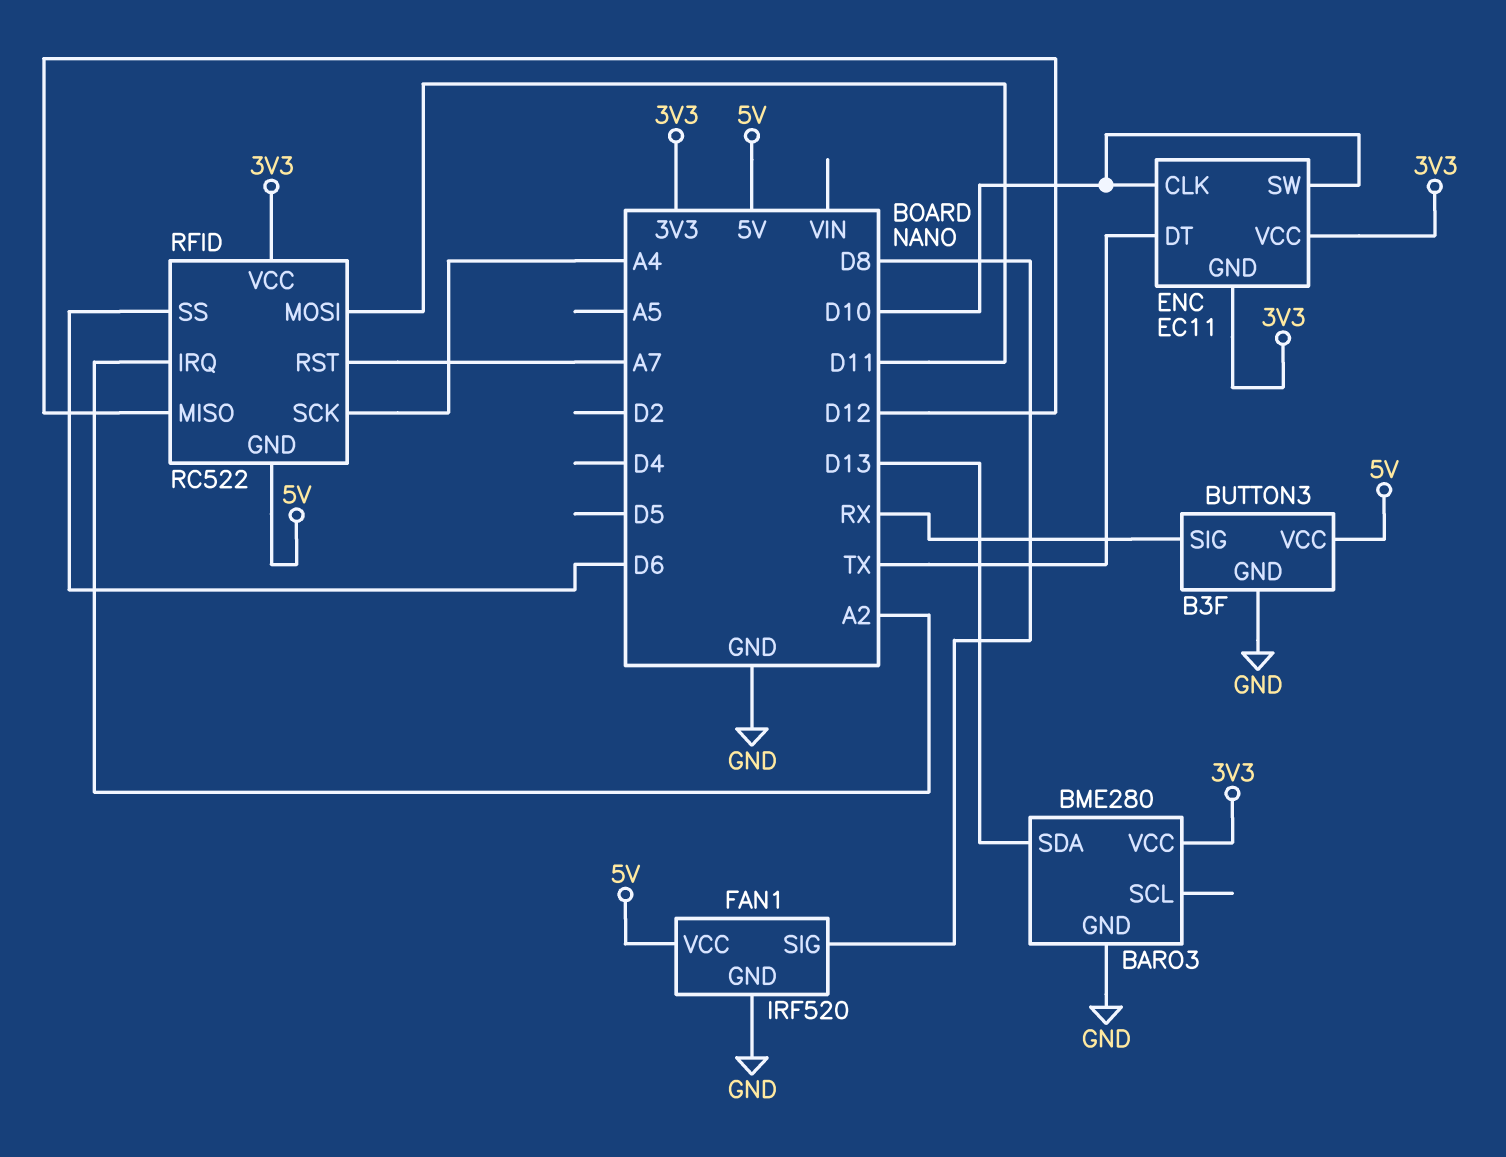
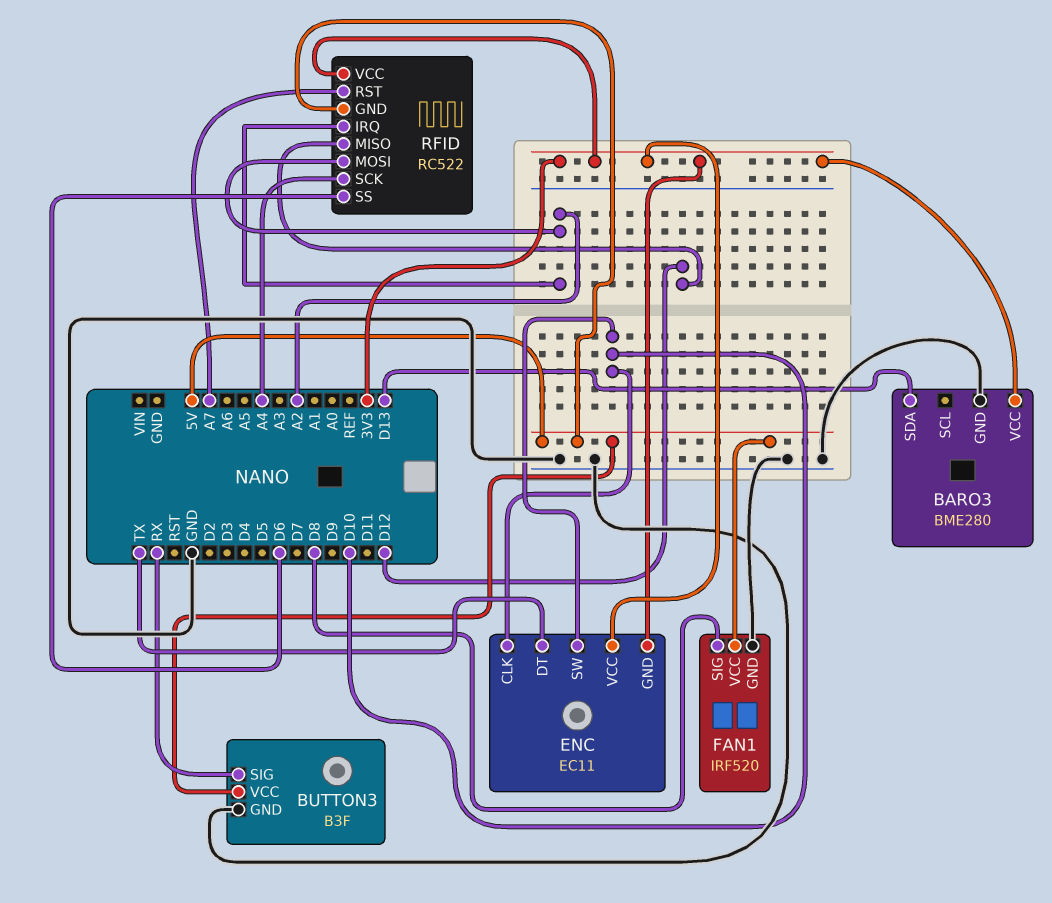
RFID pin MOSI: D11 -> A2

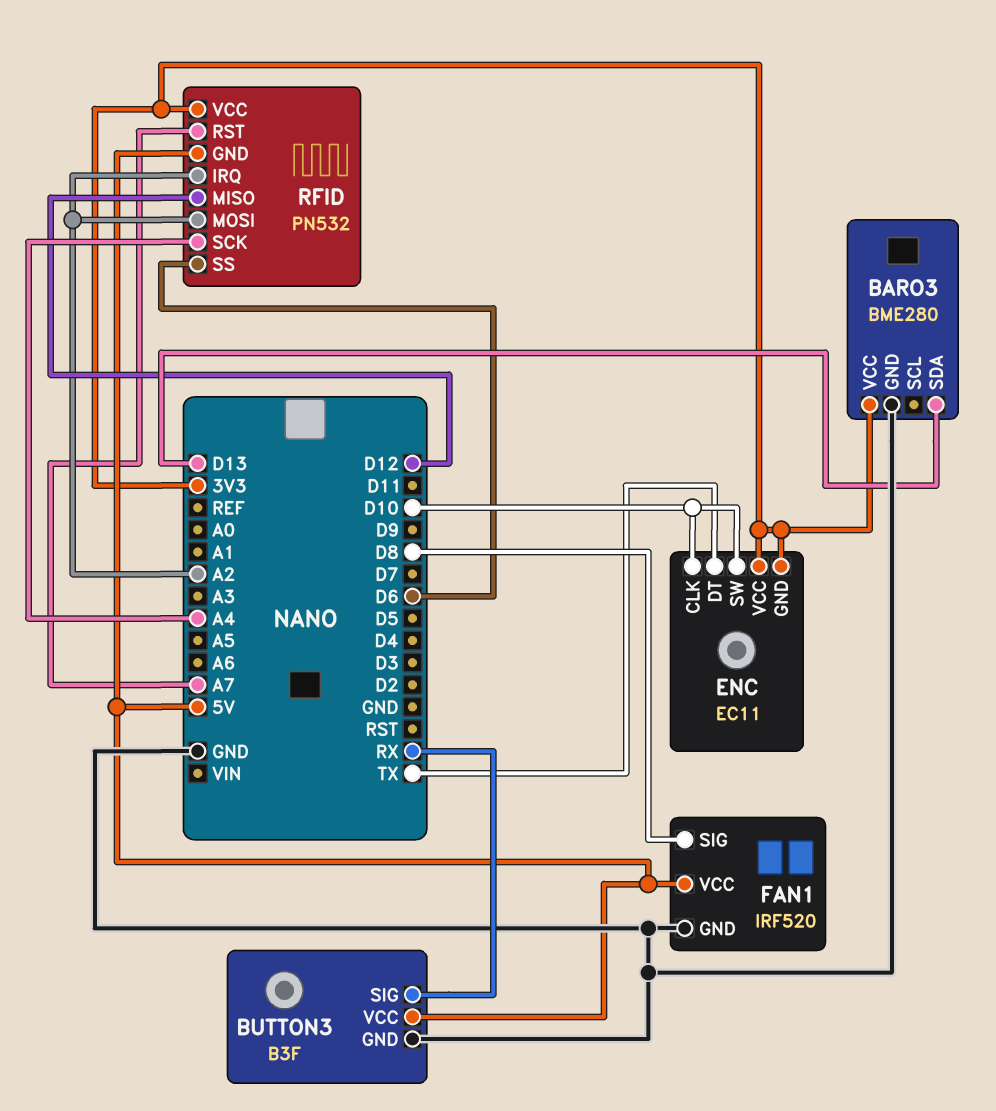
RFID: RC522 -> PN532

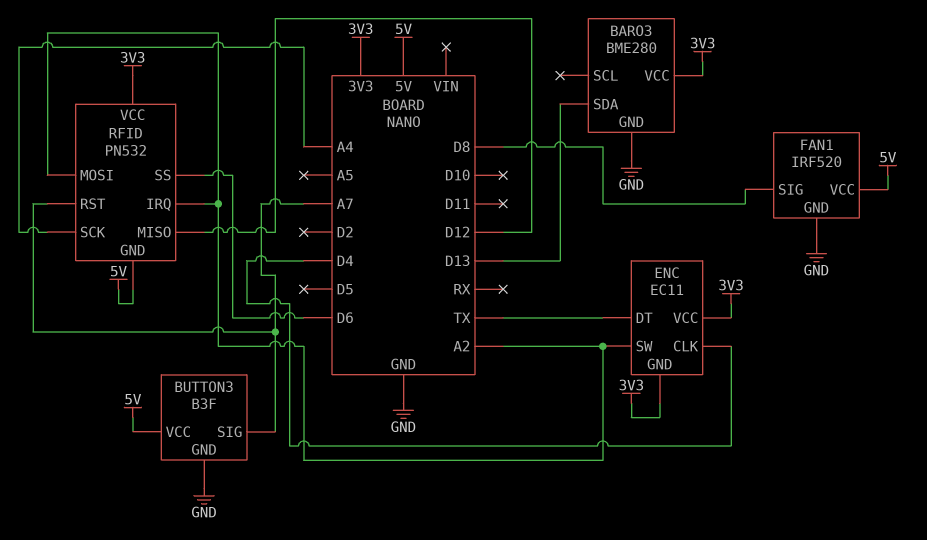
BUTTON3 pin SIG: RX -> A7
ENC pin CLK: D10 -> D4
ENC pin SW: D10 -> A2

